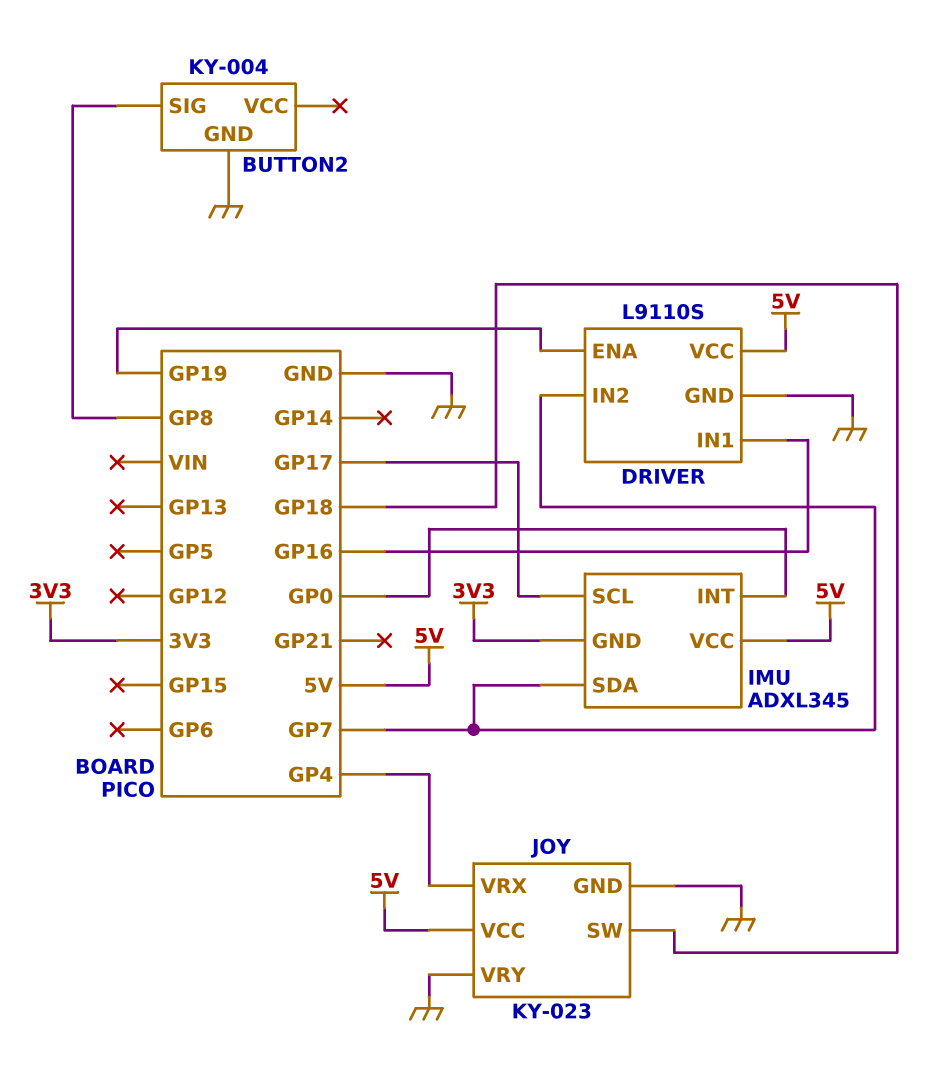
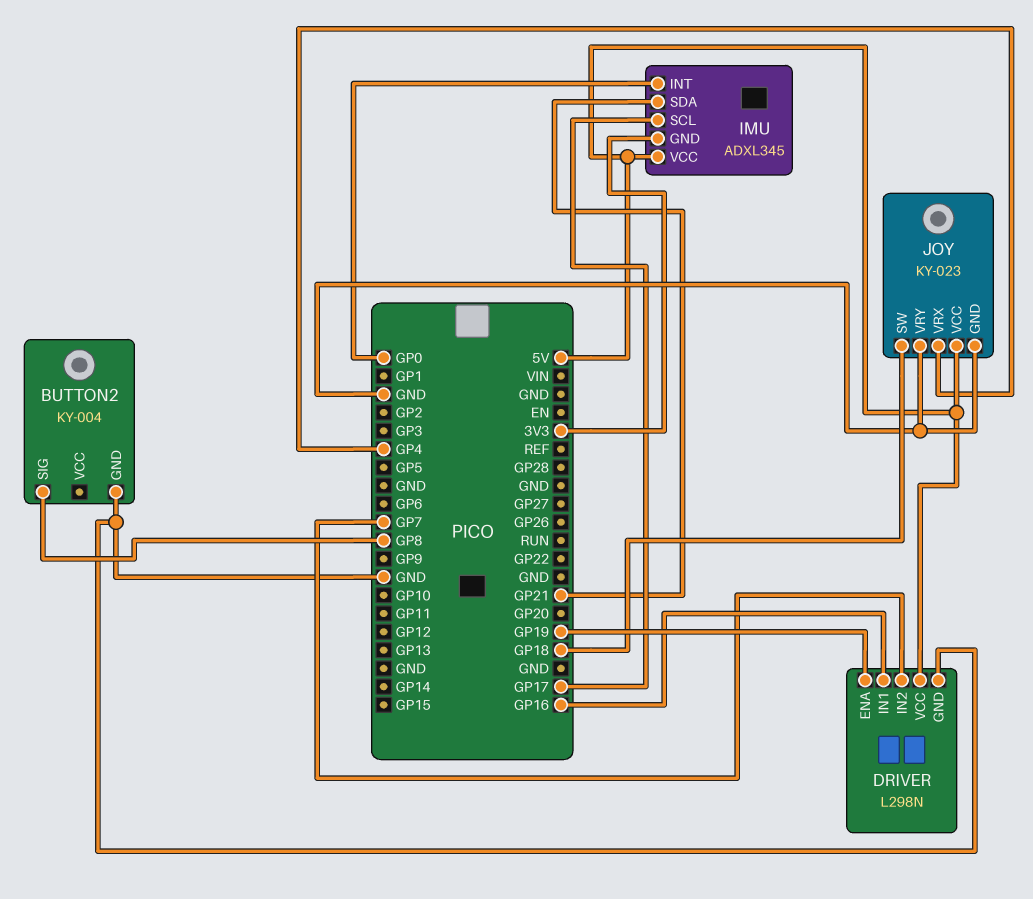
DRIVER: L9110S -> L298N
IMU pin SDA: GP7 -> GP21

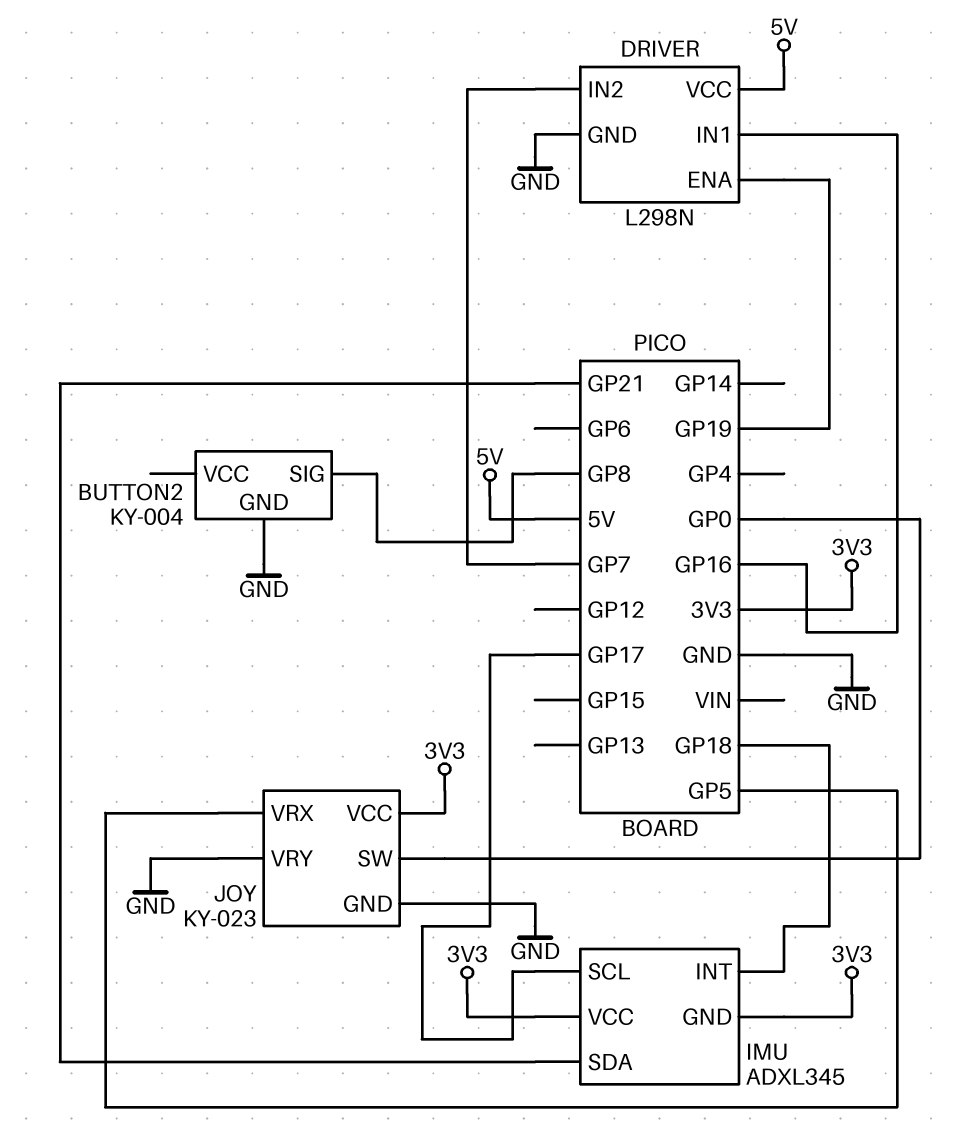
IMU pin INT: GP0 -> GP18
IMU pin VCC: 5V -> 3V3
JOY pin SW: GP18 -> GP0
JOY pin VCC: 5V -> 3V3
JOY pin VRX: GP4 -> GP5

